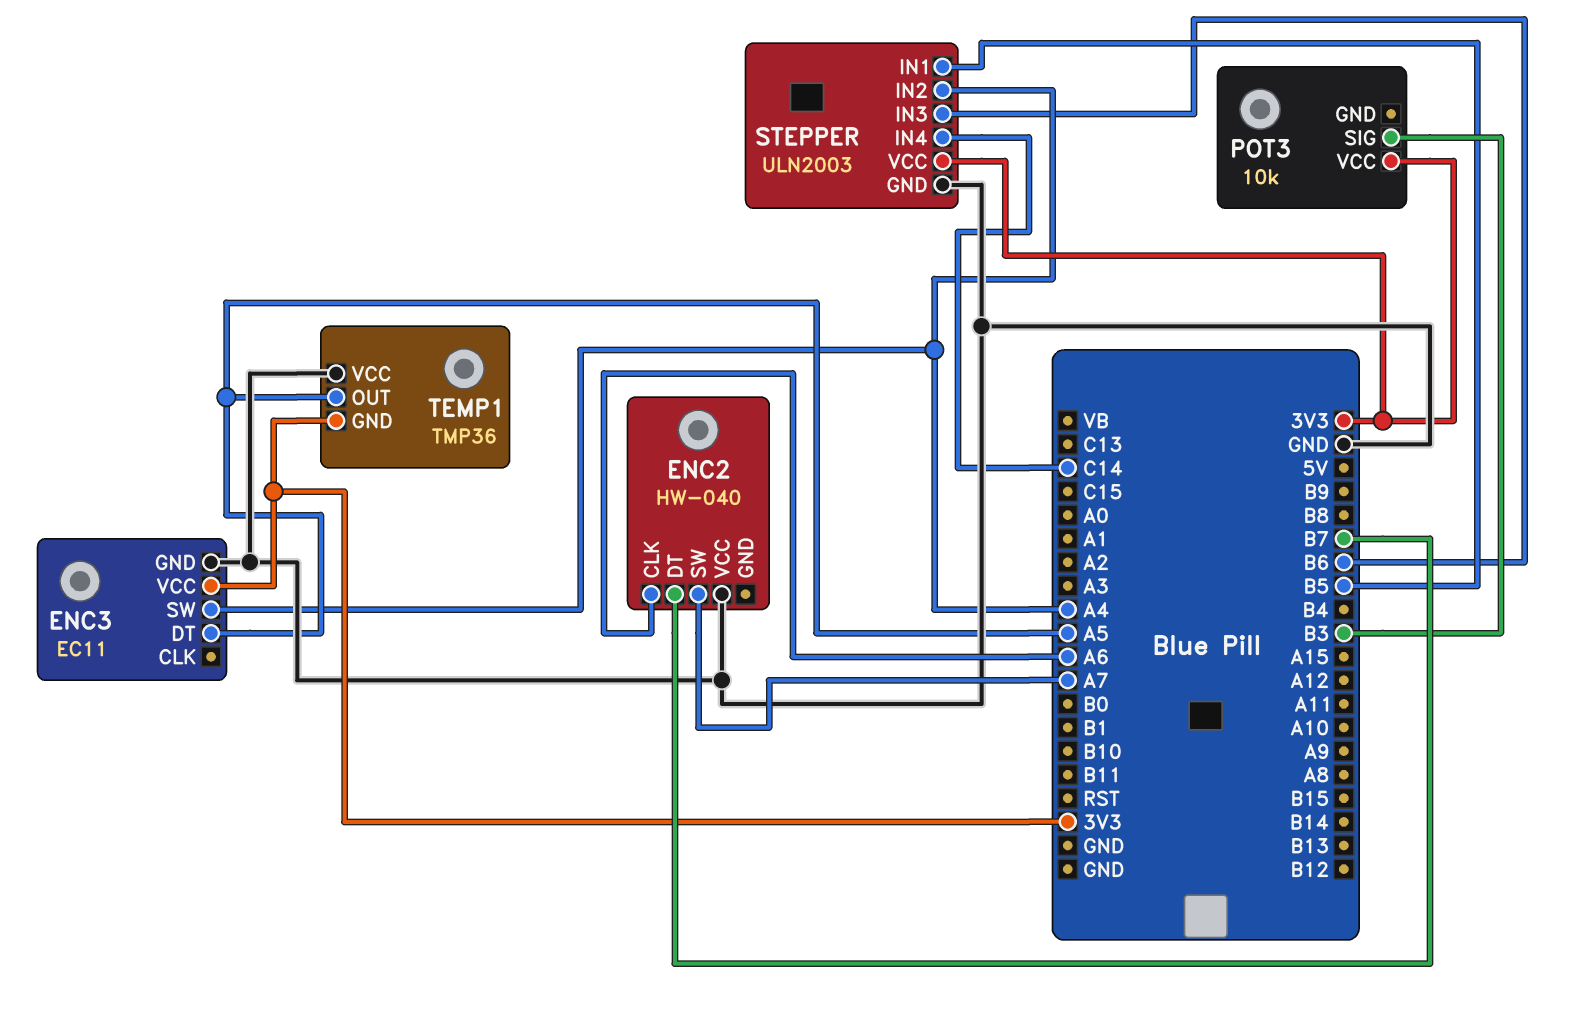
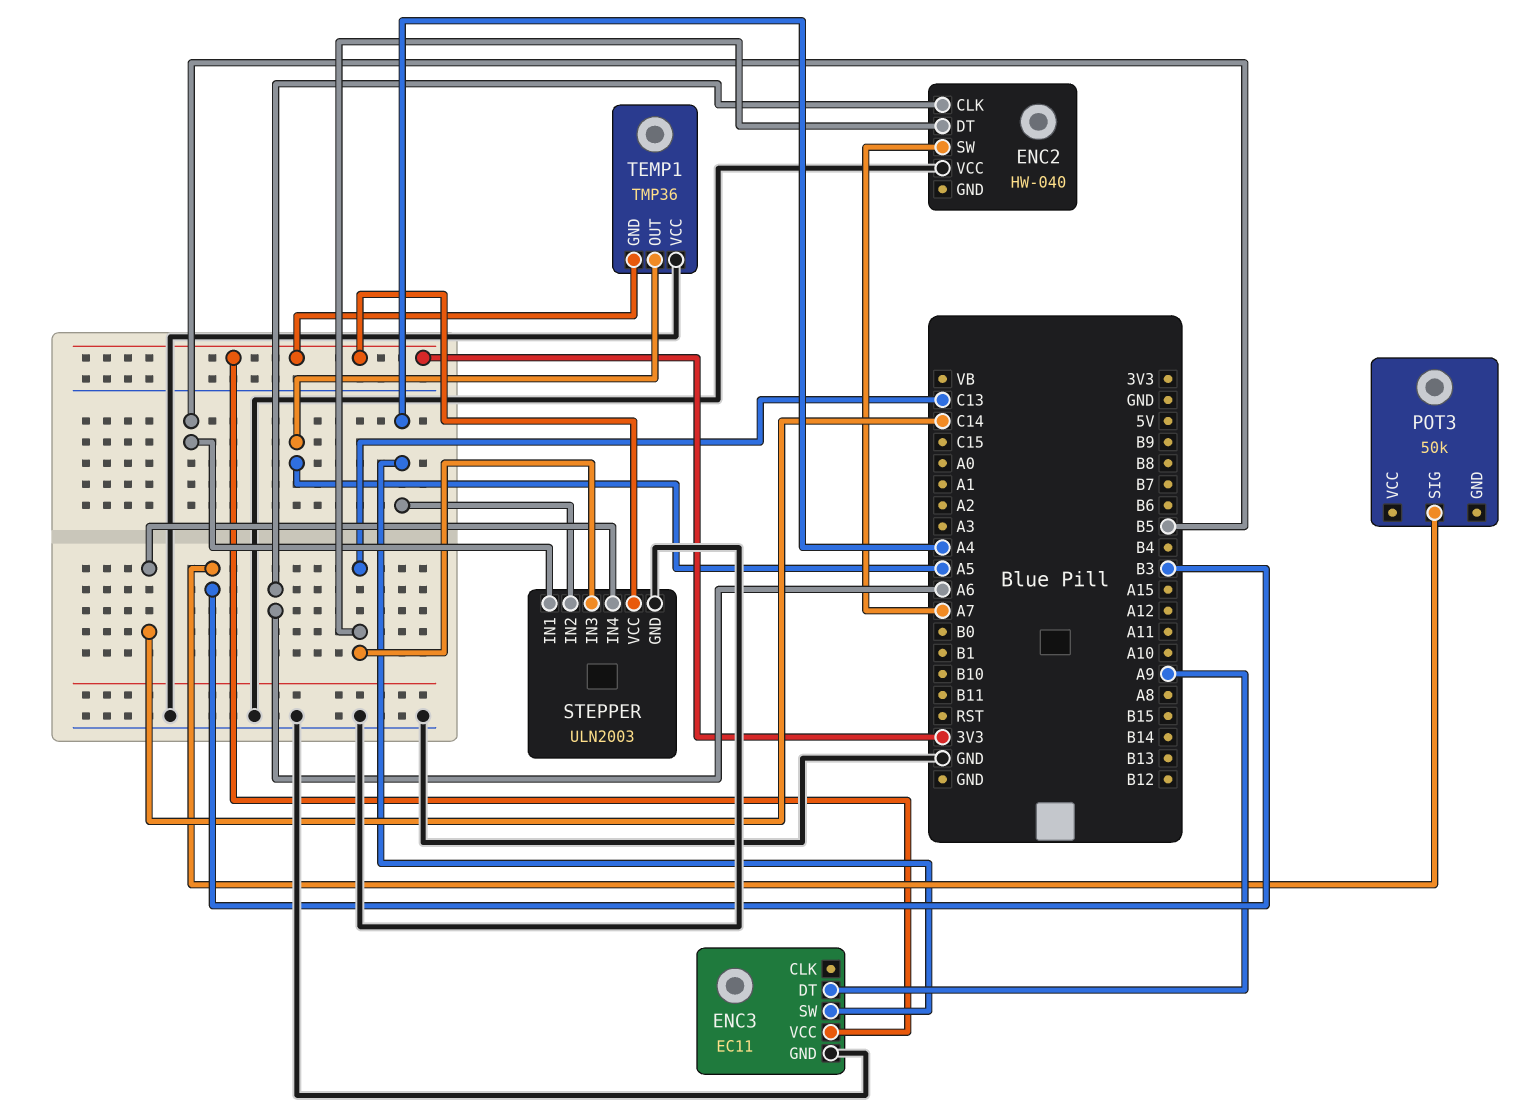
ENC2 pin DT: B7 -> C13
ENC3 pin DT: A5 -> A9
POT3: 10k -> 50k
POT3 pin VCC: 3V3 -> none
STEPPER pin IN3: B6 -> C13

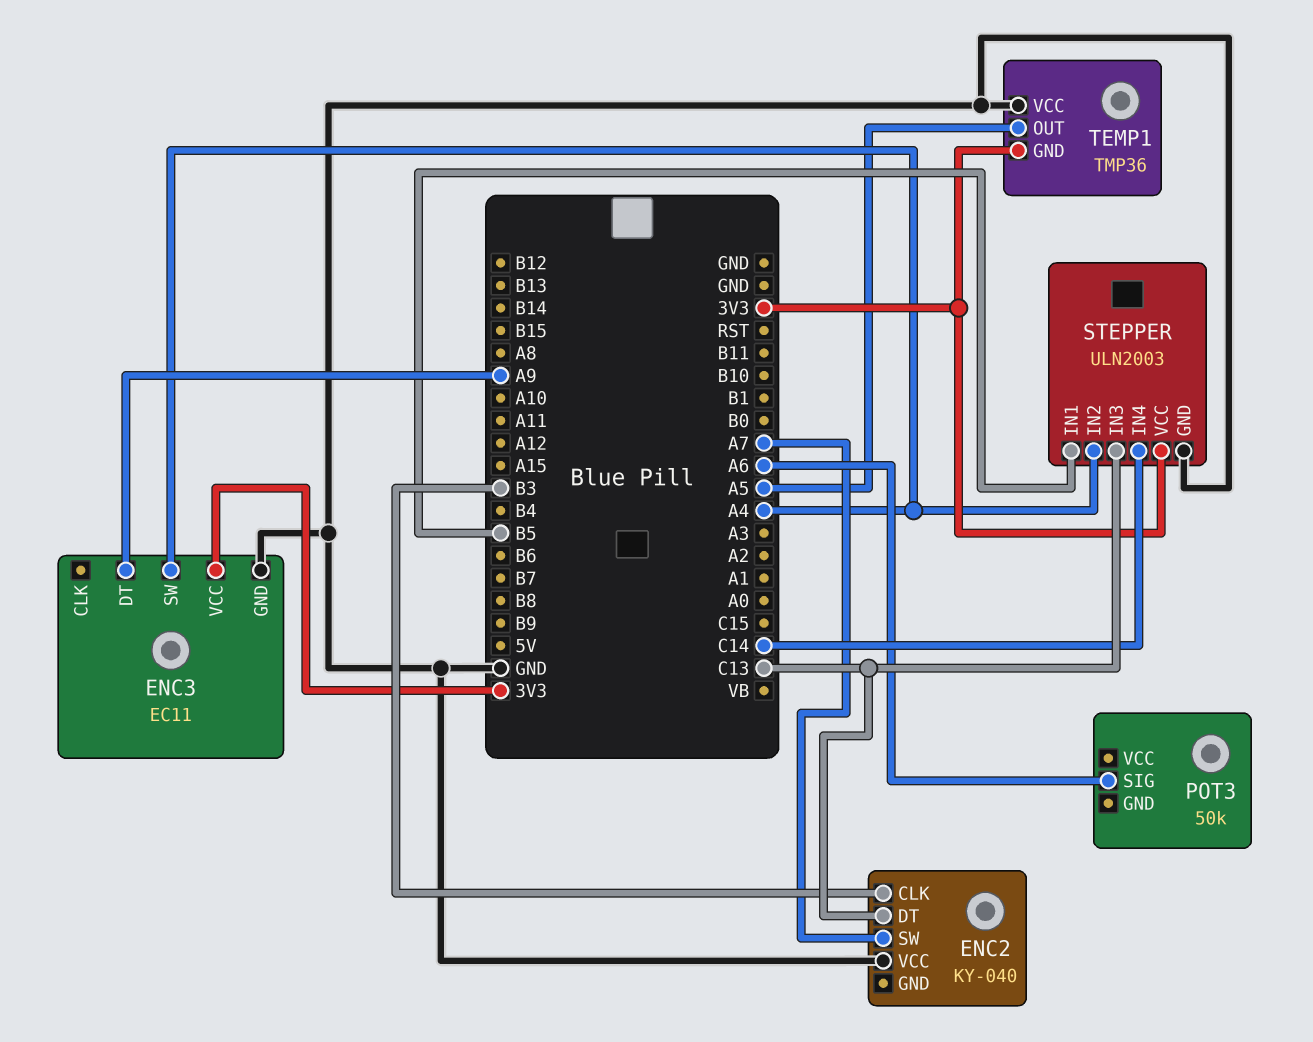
ENC2: HW-040 -> KY-040
ENC2 pin CLK: A6 -> B3
POT3 pin SIG: B3 -> A6

